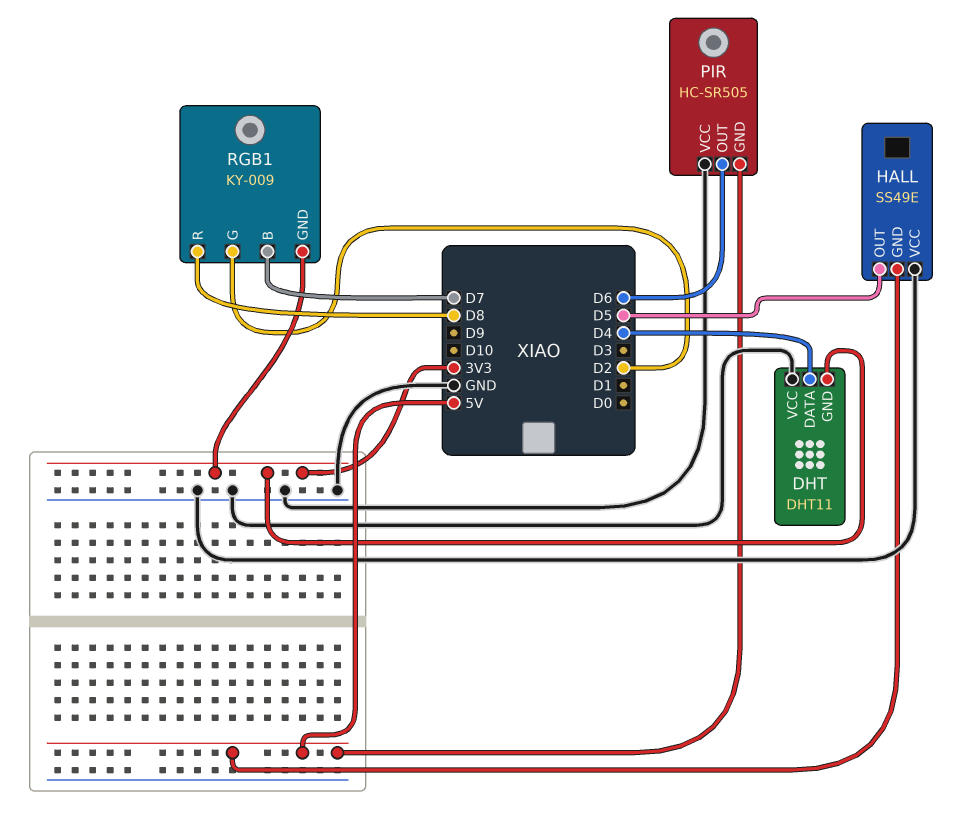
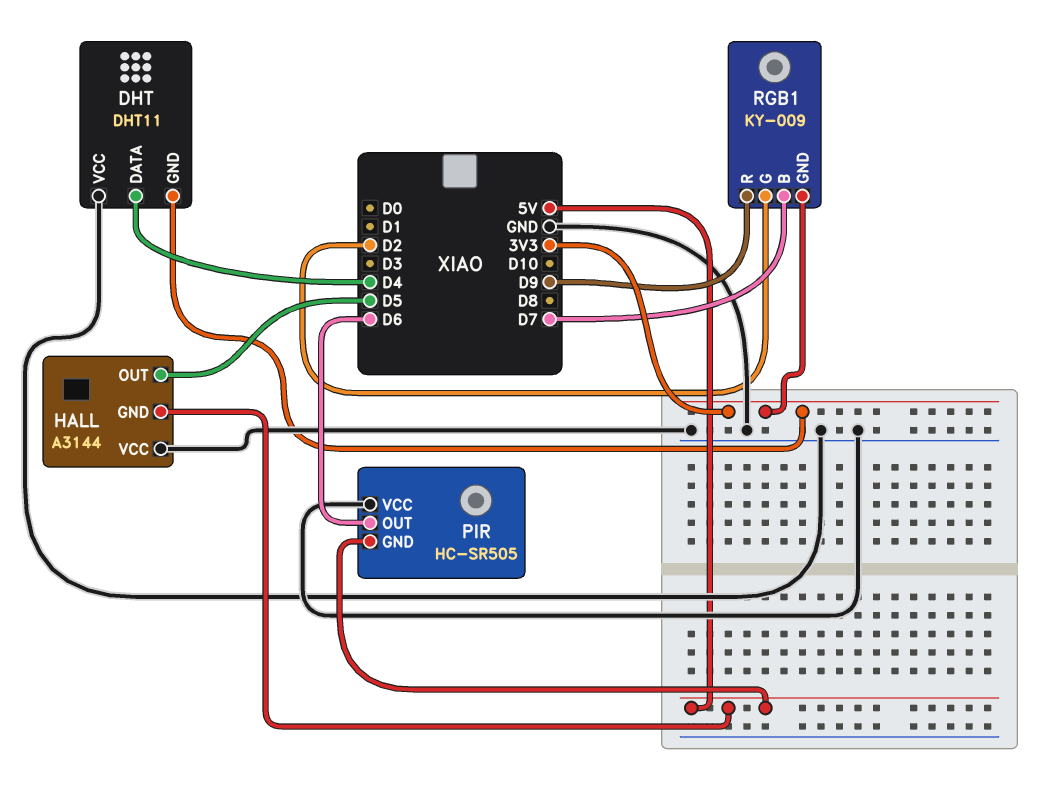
HALL: SS49E -> A3144
RGB1 pin R: D8 -> D9

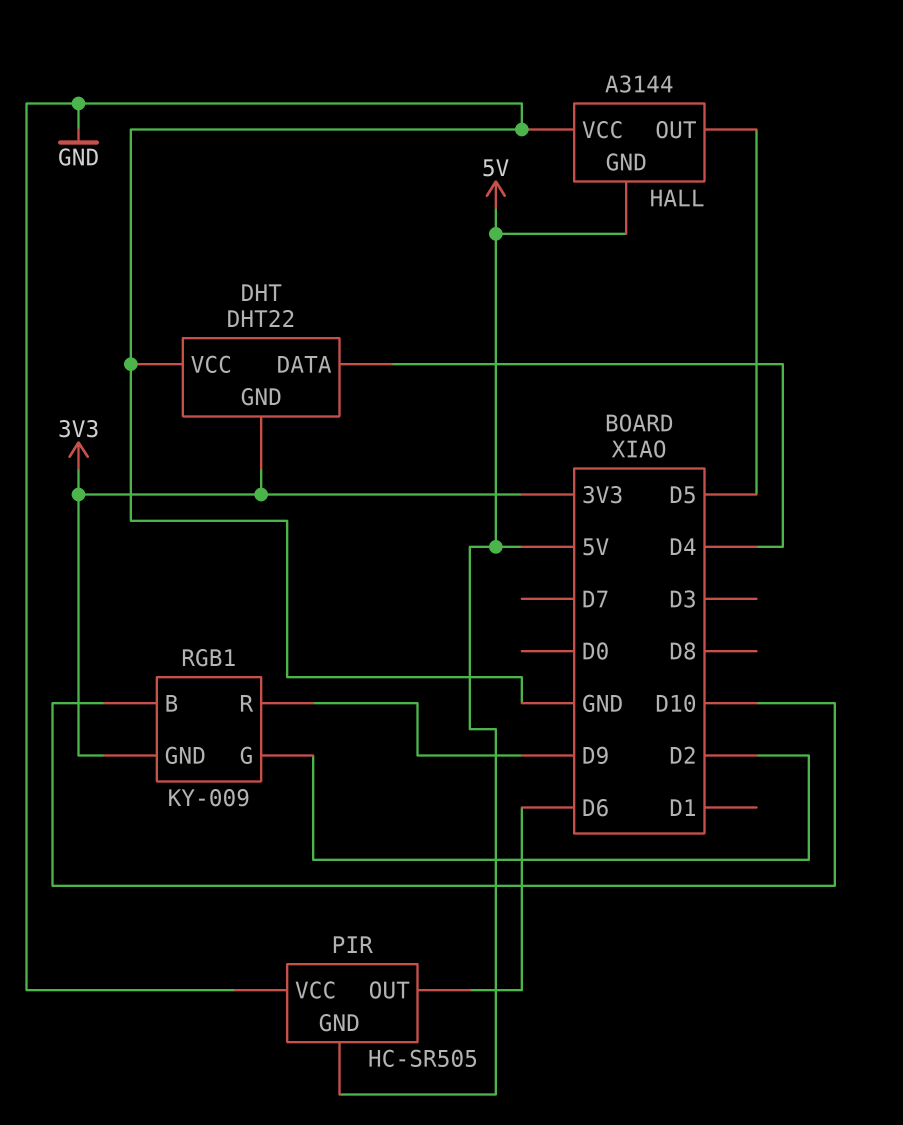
DHT: DHT11 -> DHT22
RGB1 pin B: D7 -> D10

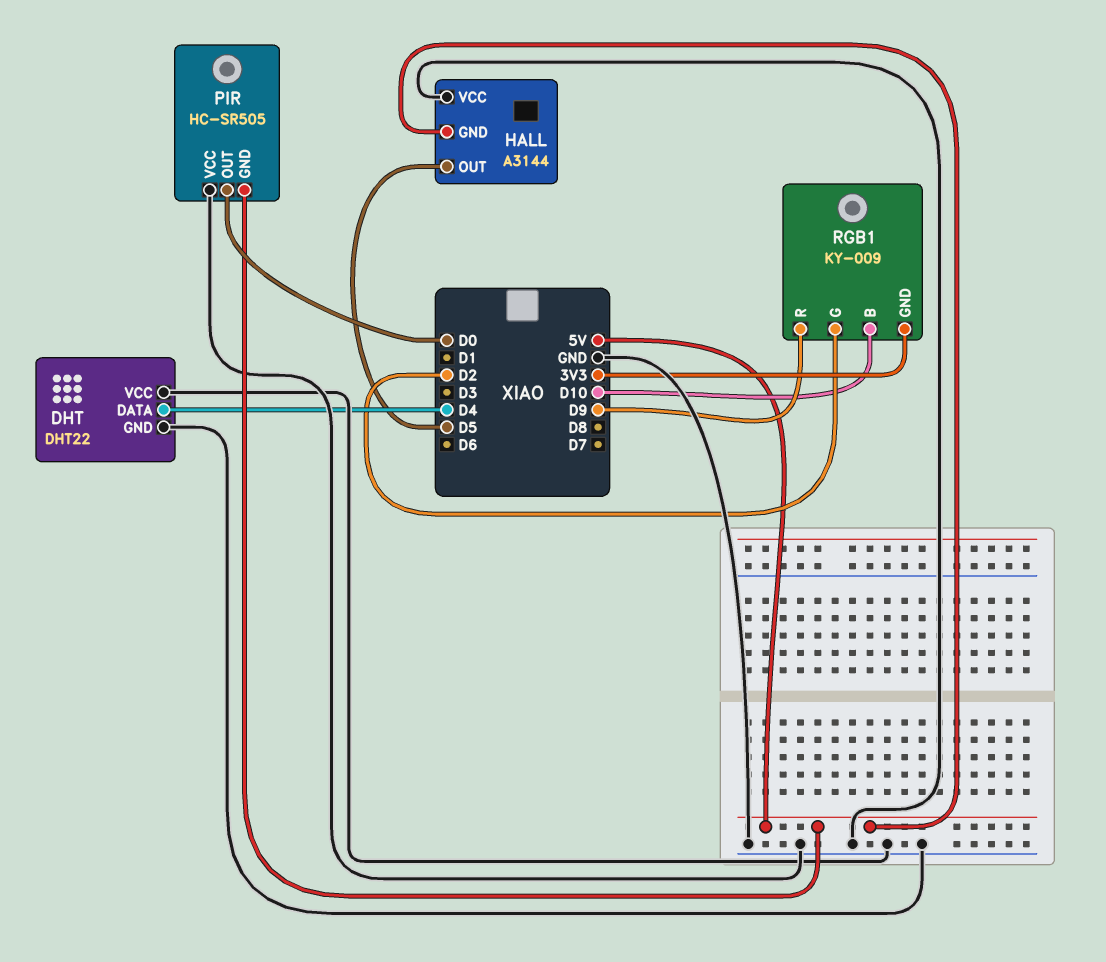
DHT pin GND: 3V3 -> GND
PIR pin OUT: D6 -> D0

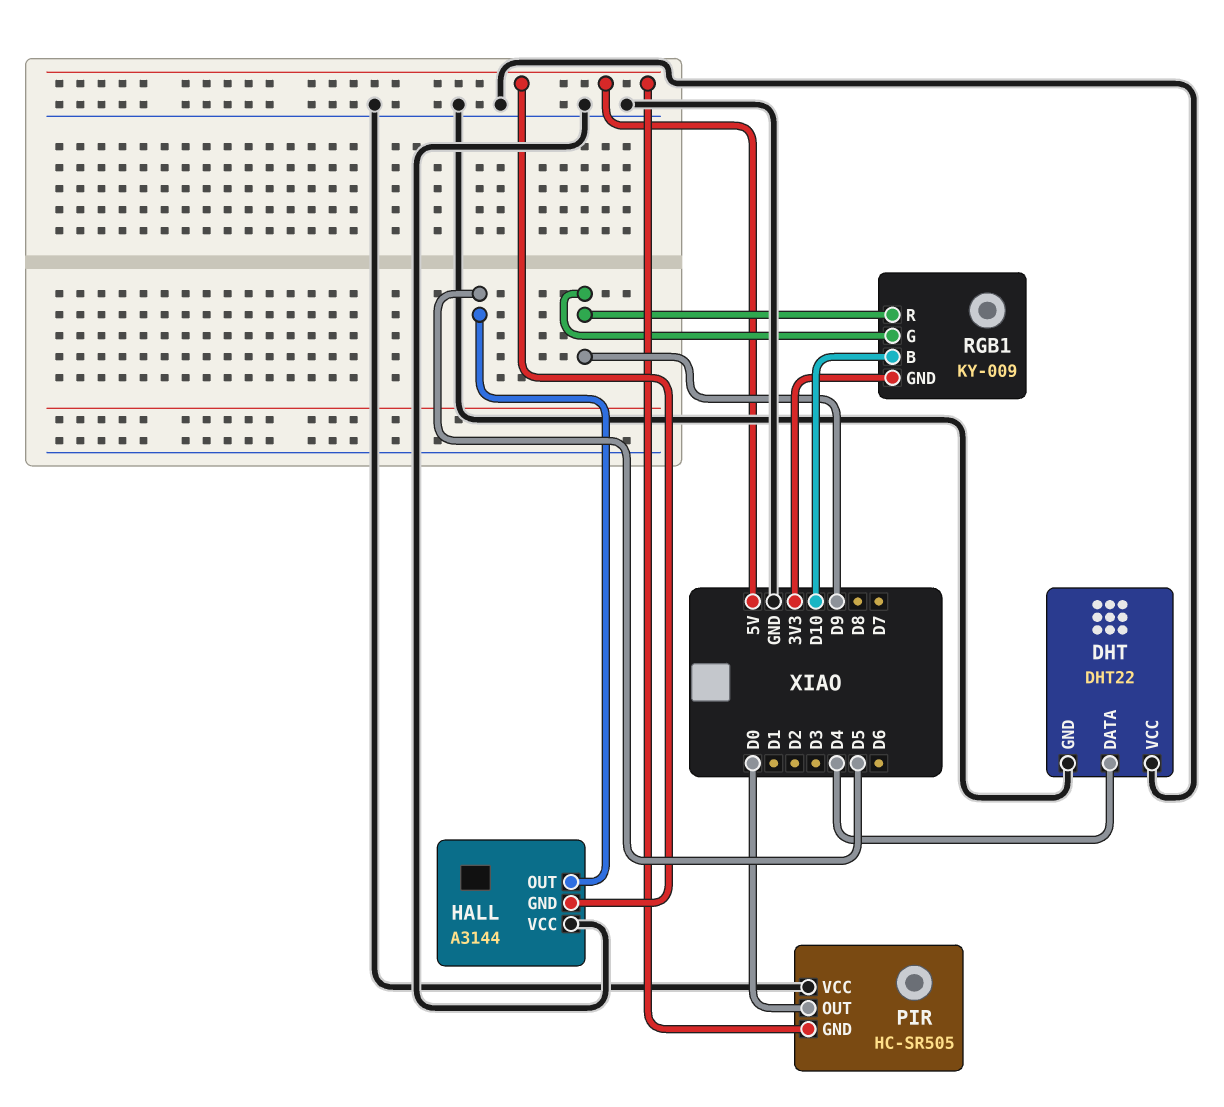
RGB1 pin G: D2 -> D9

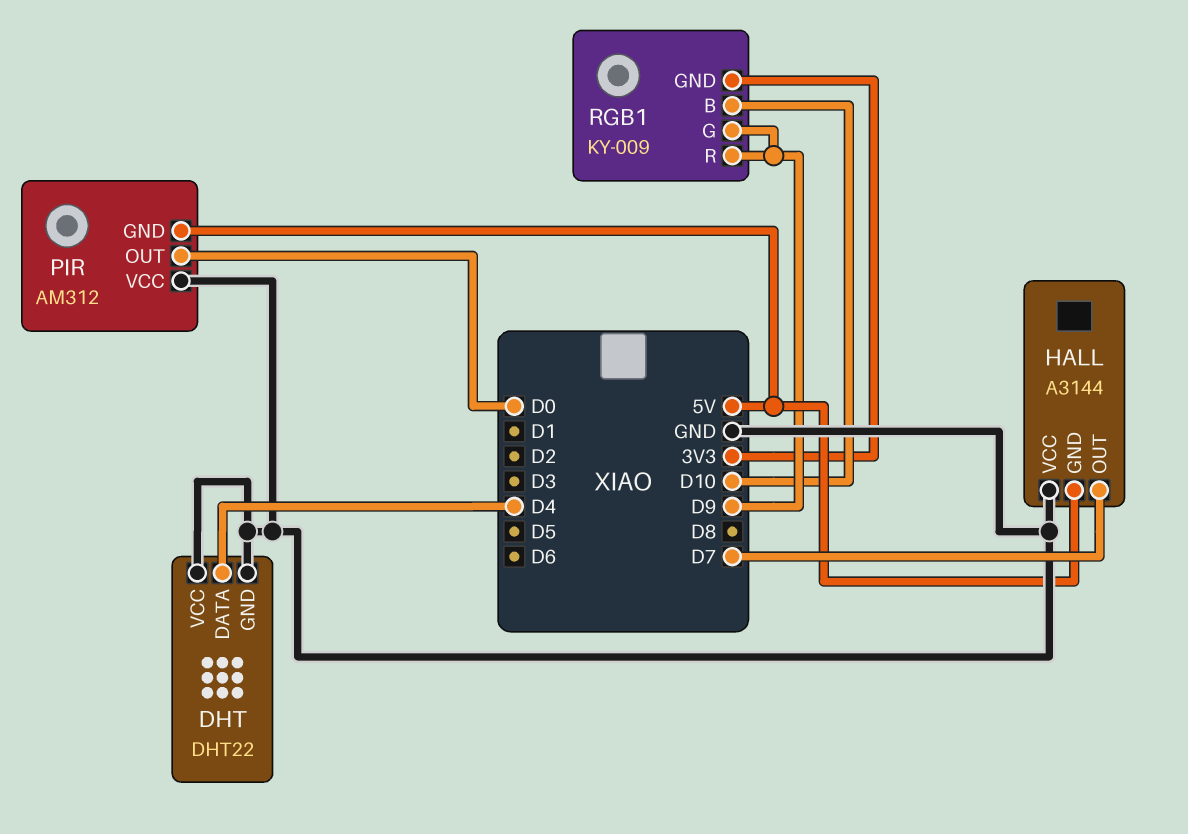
HALL pin OUT: D5 -> D7
PIR: HC-SR505 -> AM312

